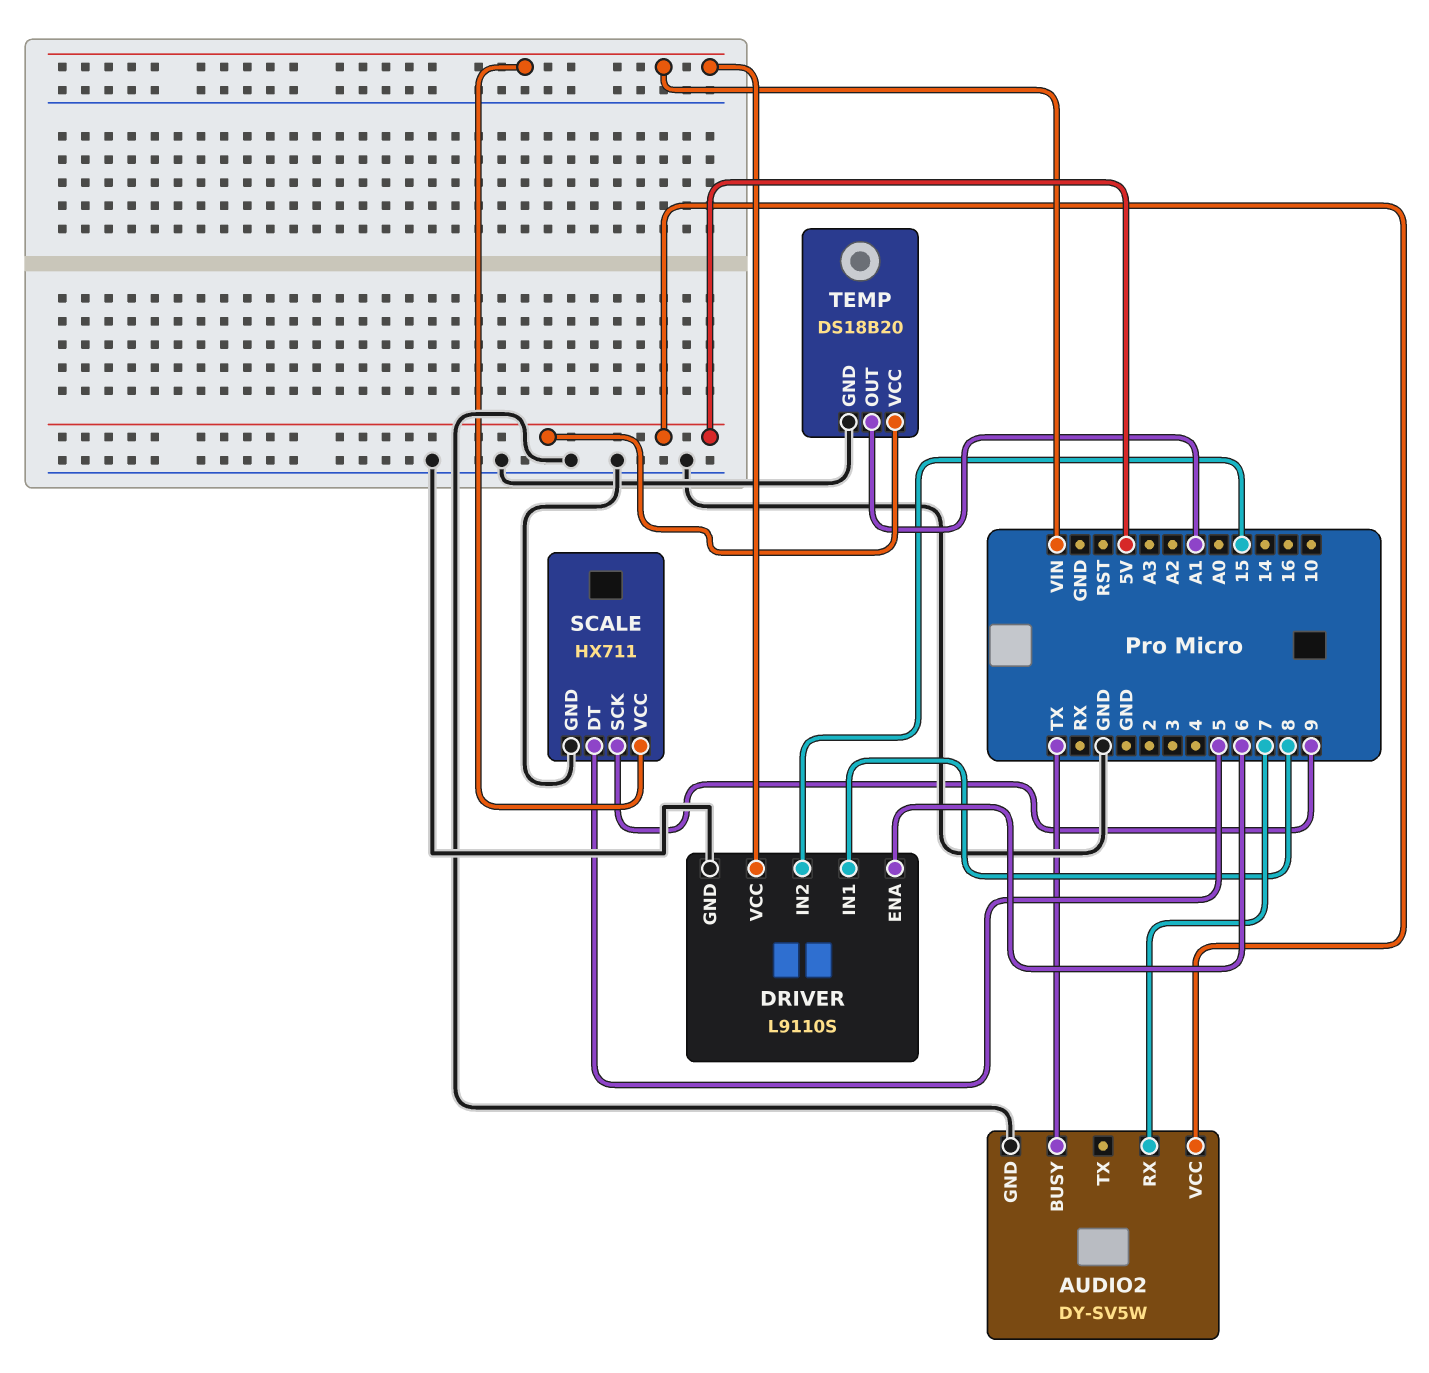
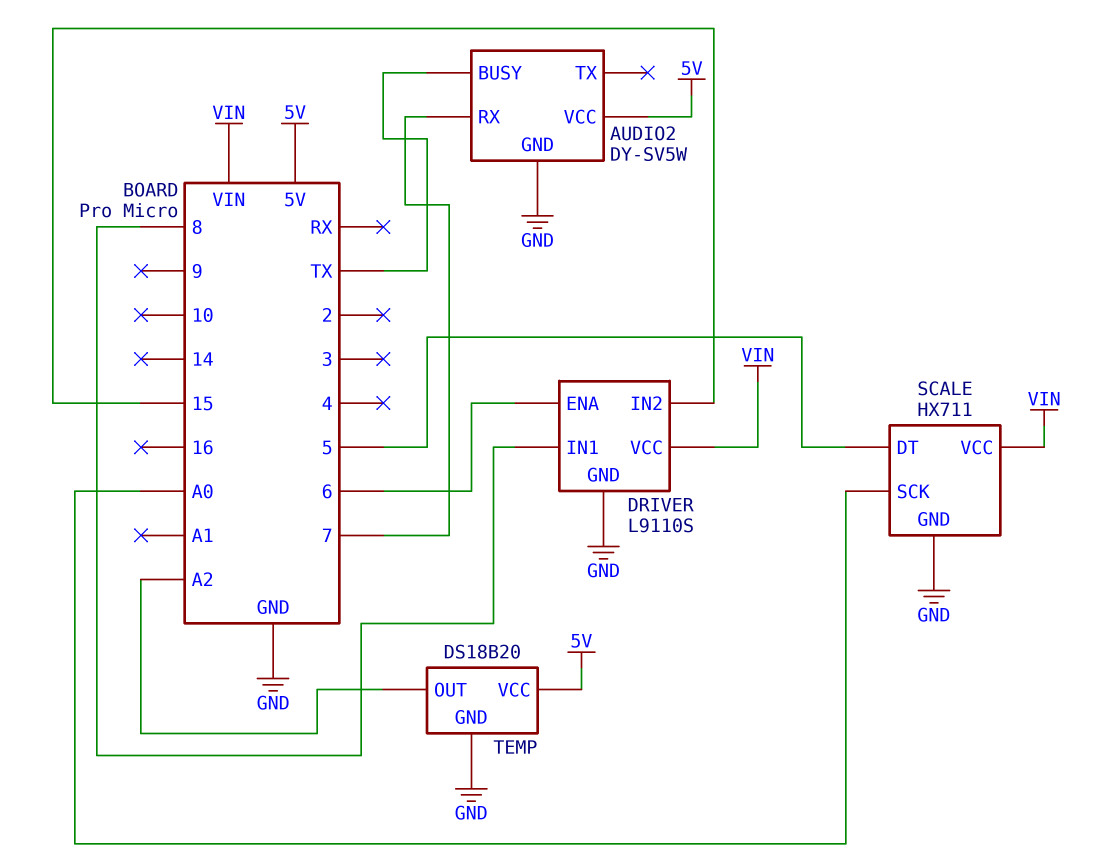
SCALE pin SCK: 9 -> A0
TEMP pin OUT: A1 -> A2

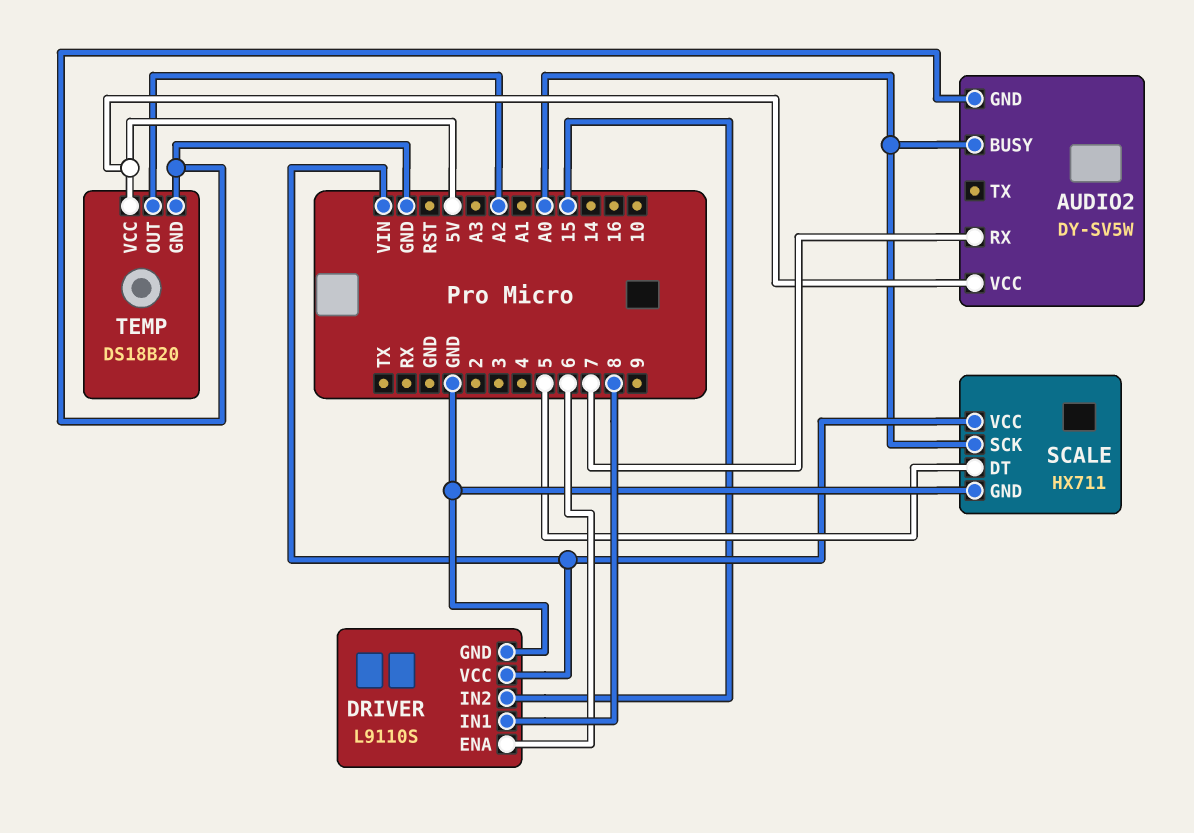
AUDIO2 pin BUSY: TX -> A0

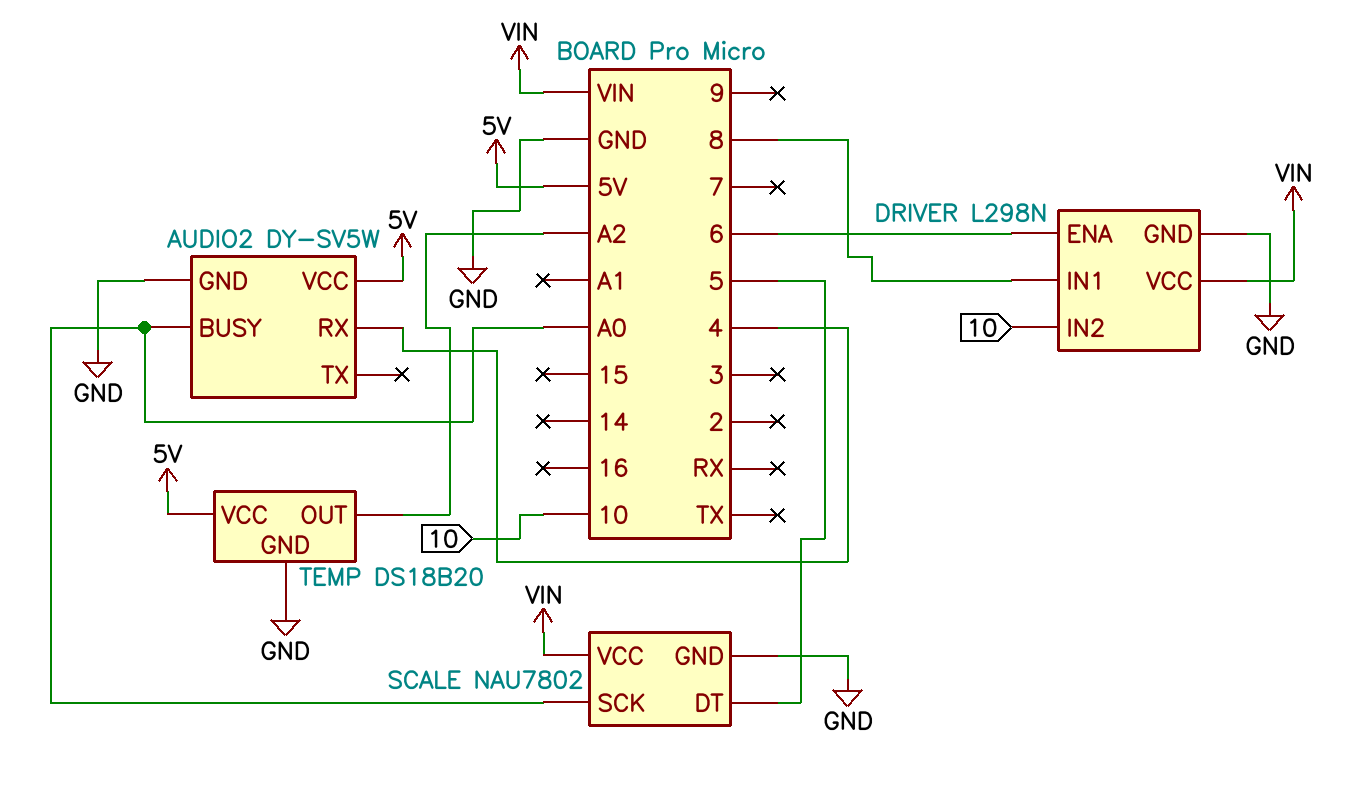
AUDIO2 pin RX: 7 -> 4
DRIVER: L9110S -> L298N
DRIVER pin IN2: 15 -> 10
SCALE: HX711 -> NAU7802

